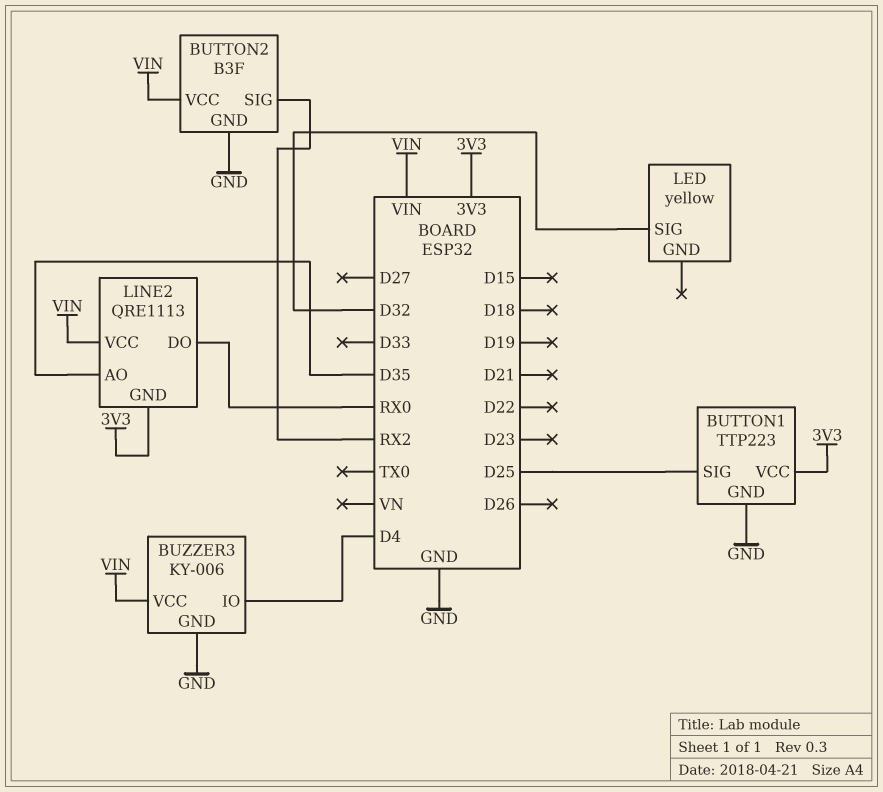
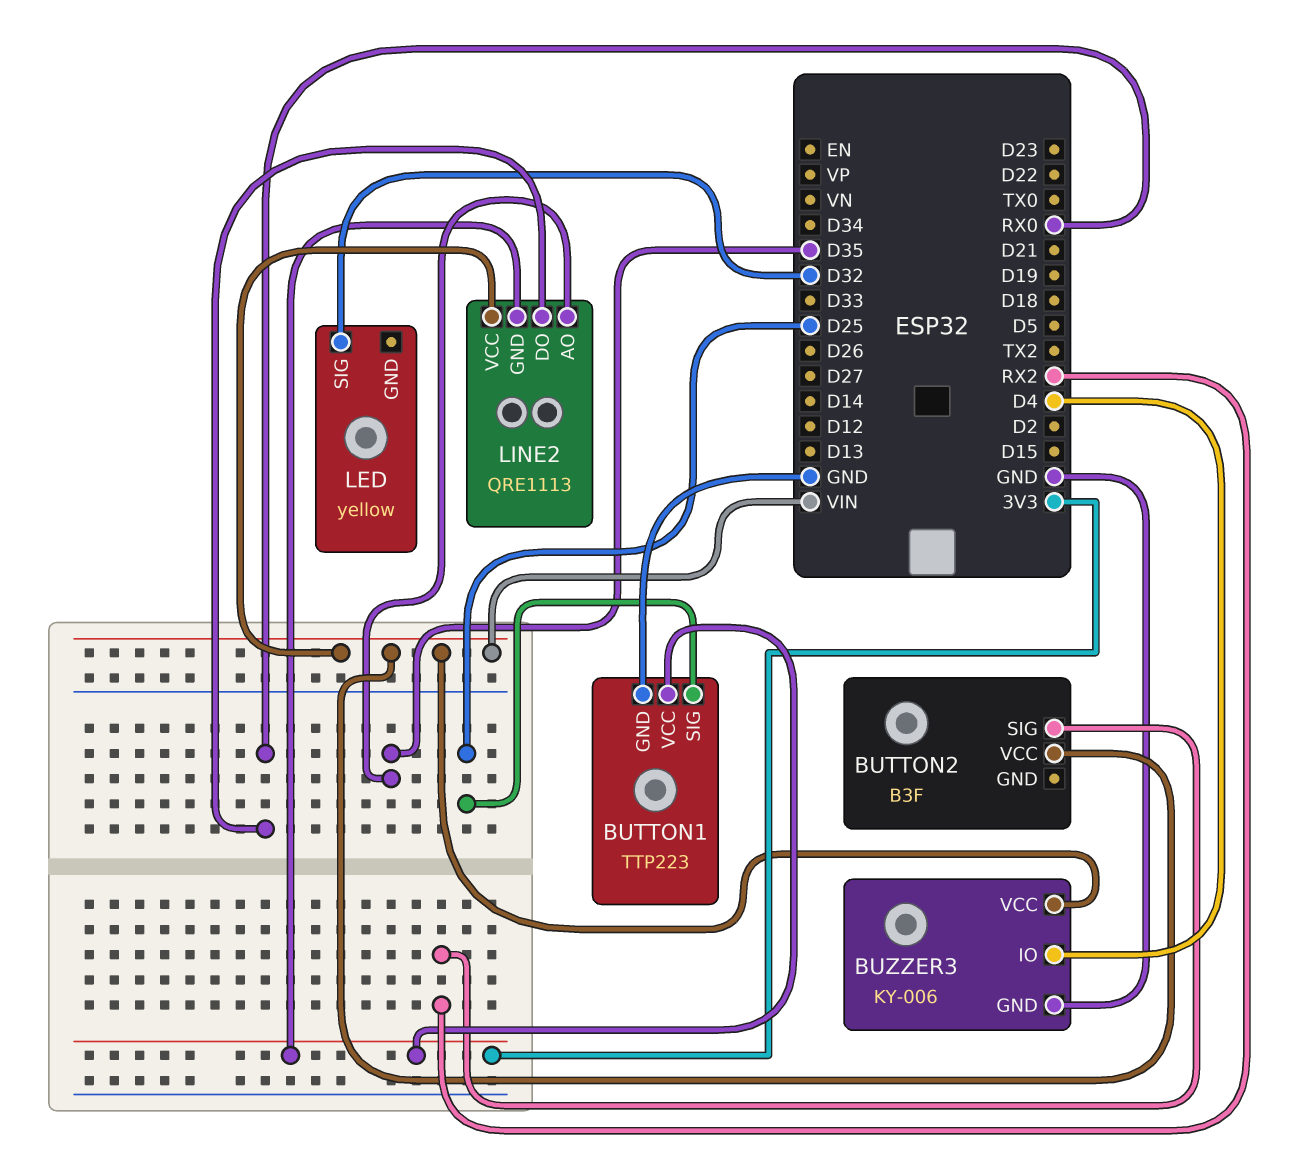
BUTTON2 pin GND: GND -> none

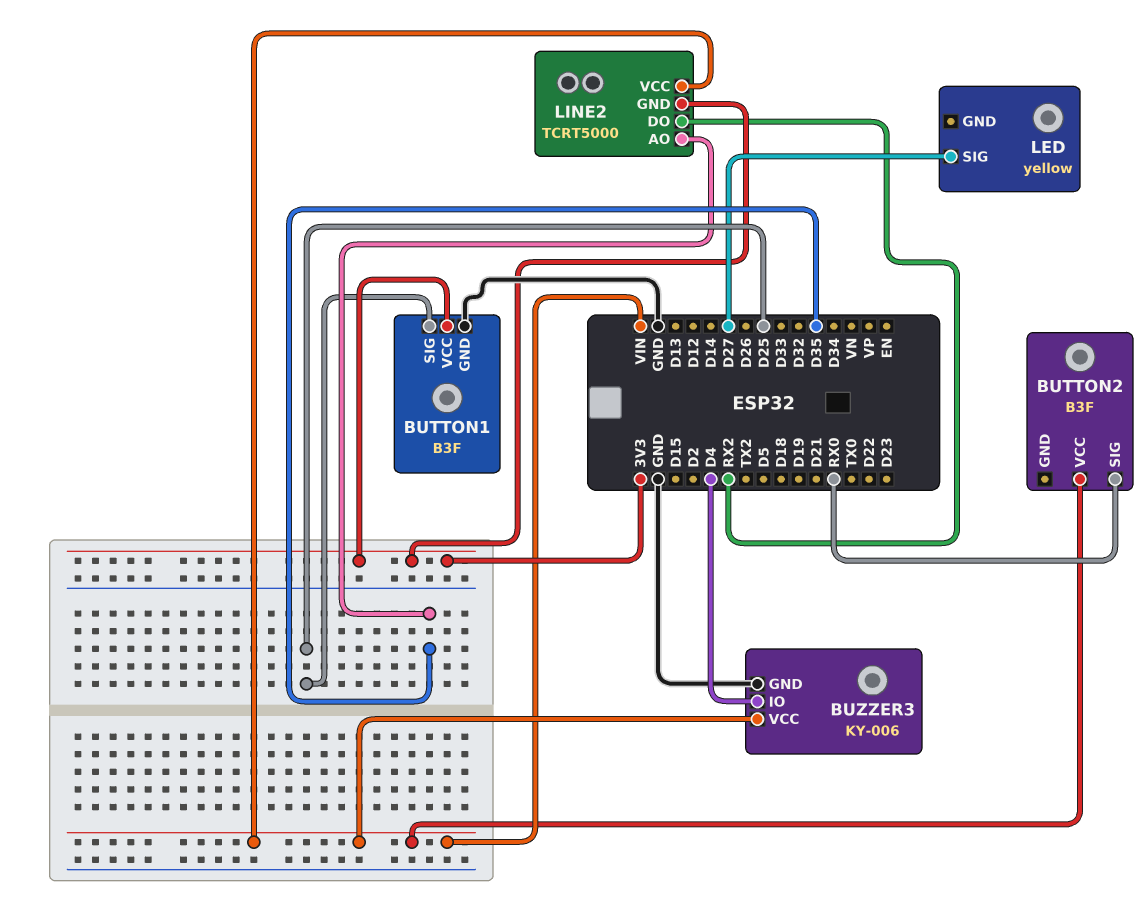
BUTTON1: TTP223 -> B3F
BUTTON2 pin SIG: RX2 -> RX0
LED pin SIG: D32 -> D27
LINE2: QRE1113 -> TCRT5000
LINE2 pin DO: RX0 -> RX2

